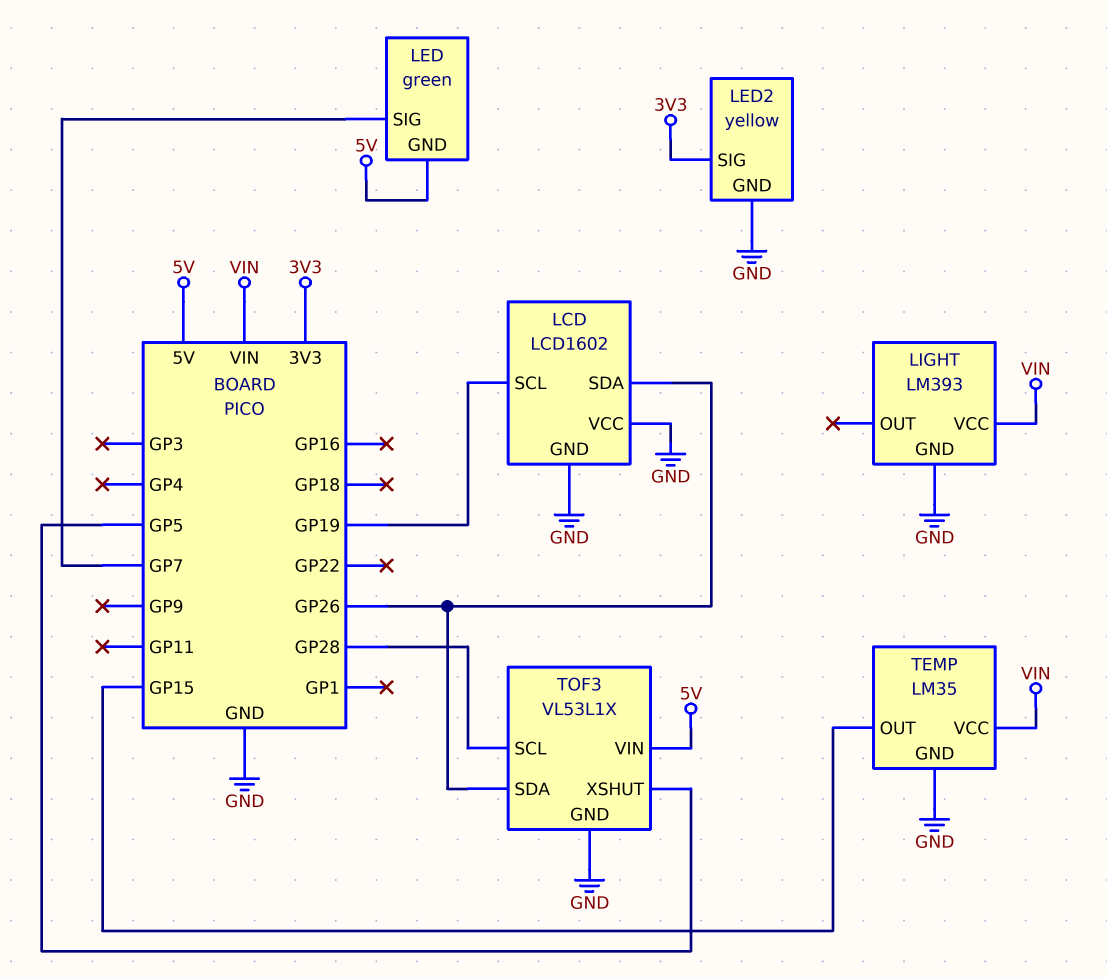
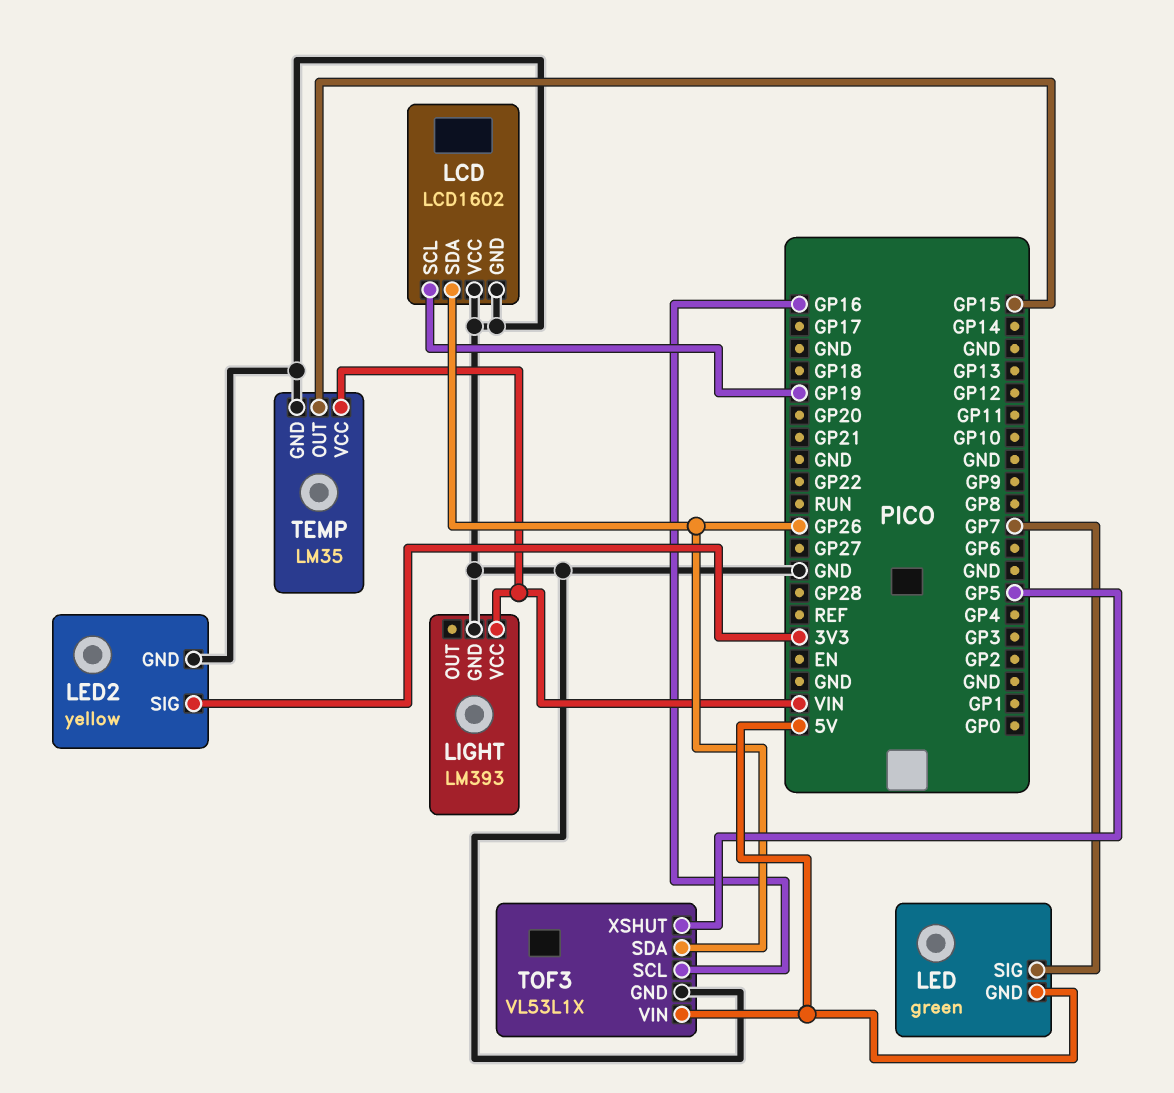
TOF3 pin SCL: GP28 -> GP16

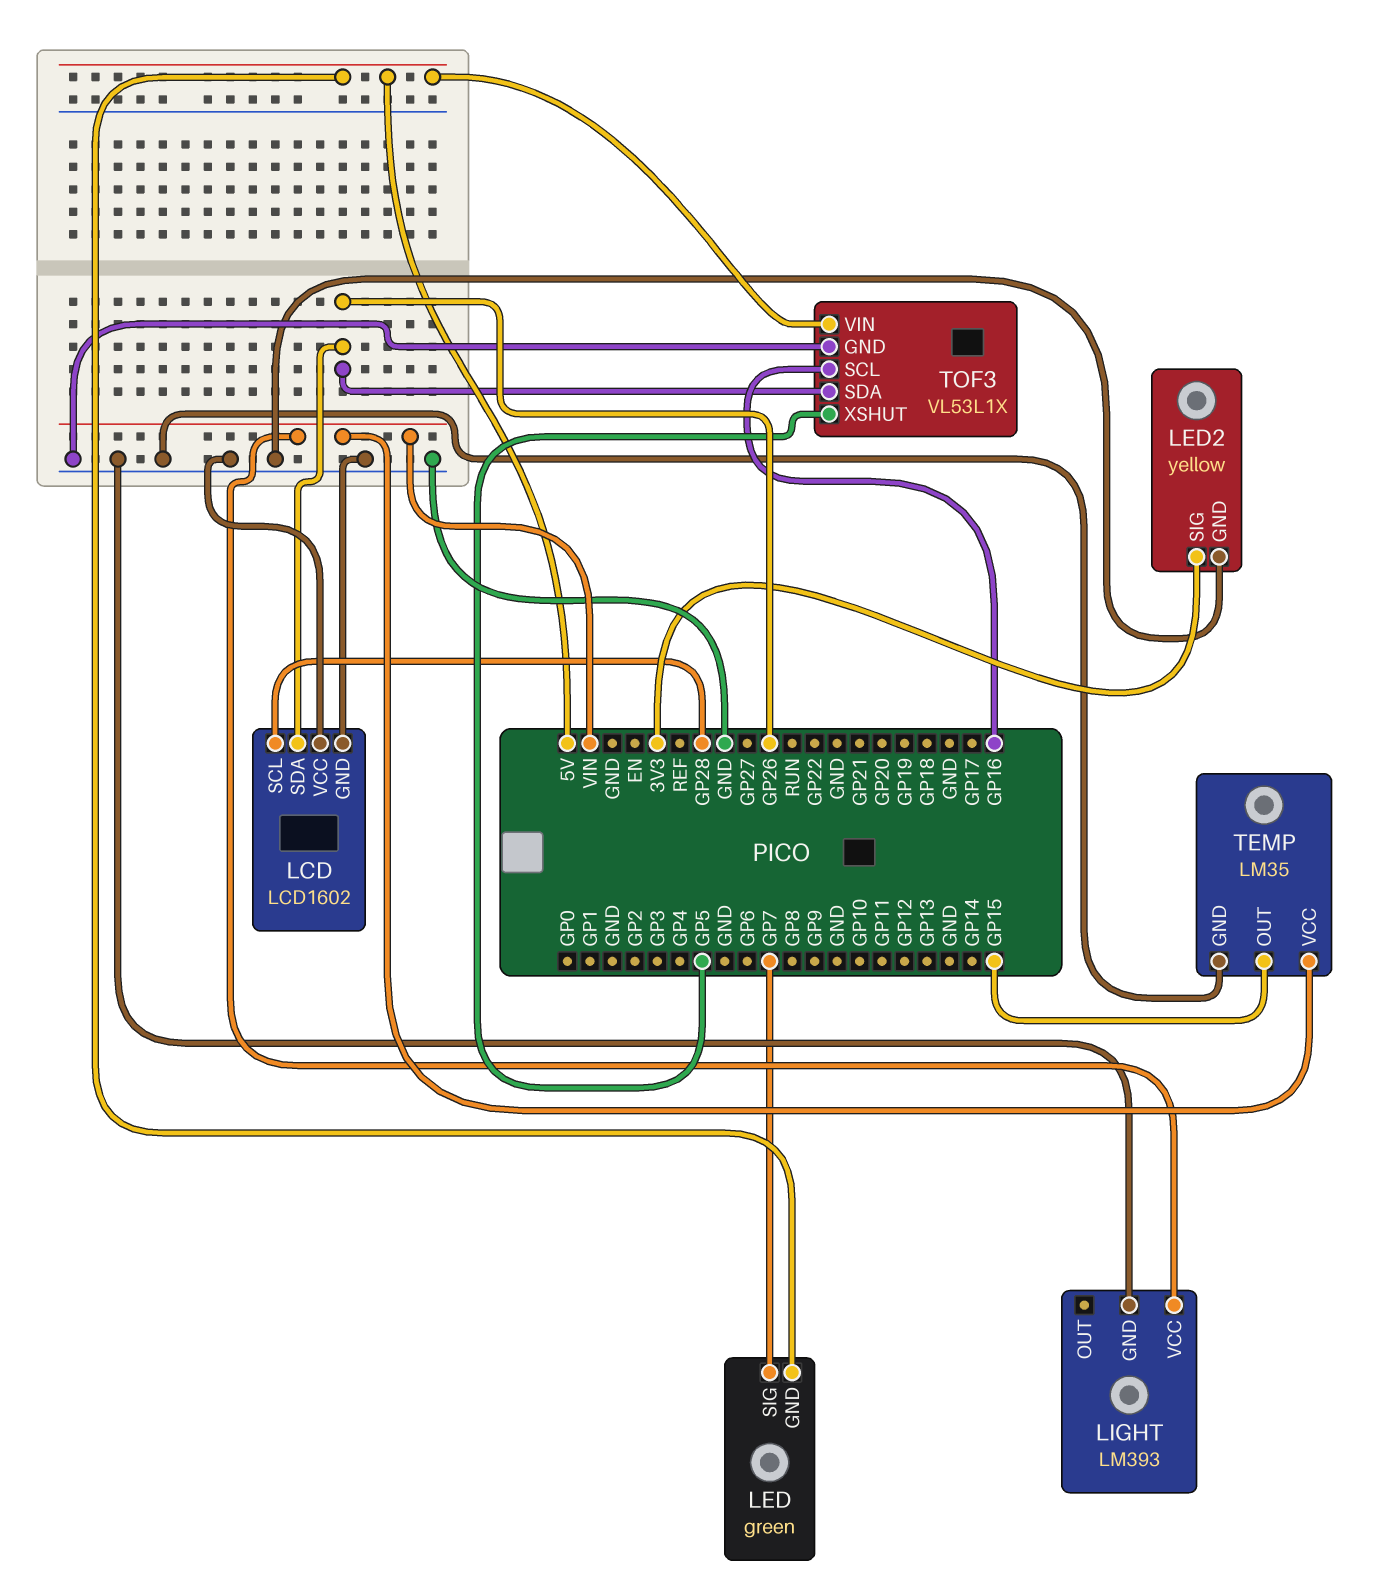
LCD pin SCL: GP19 -> GP28

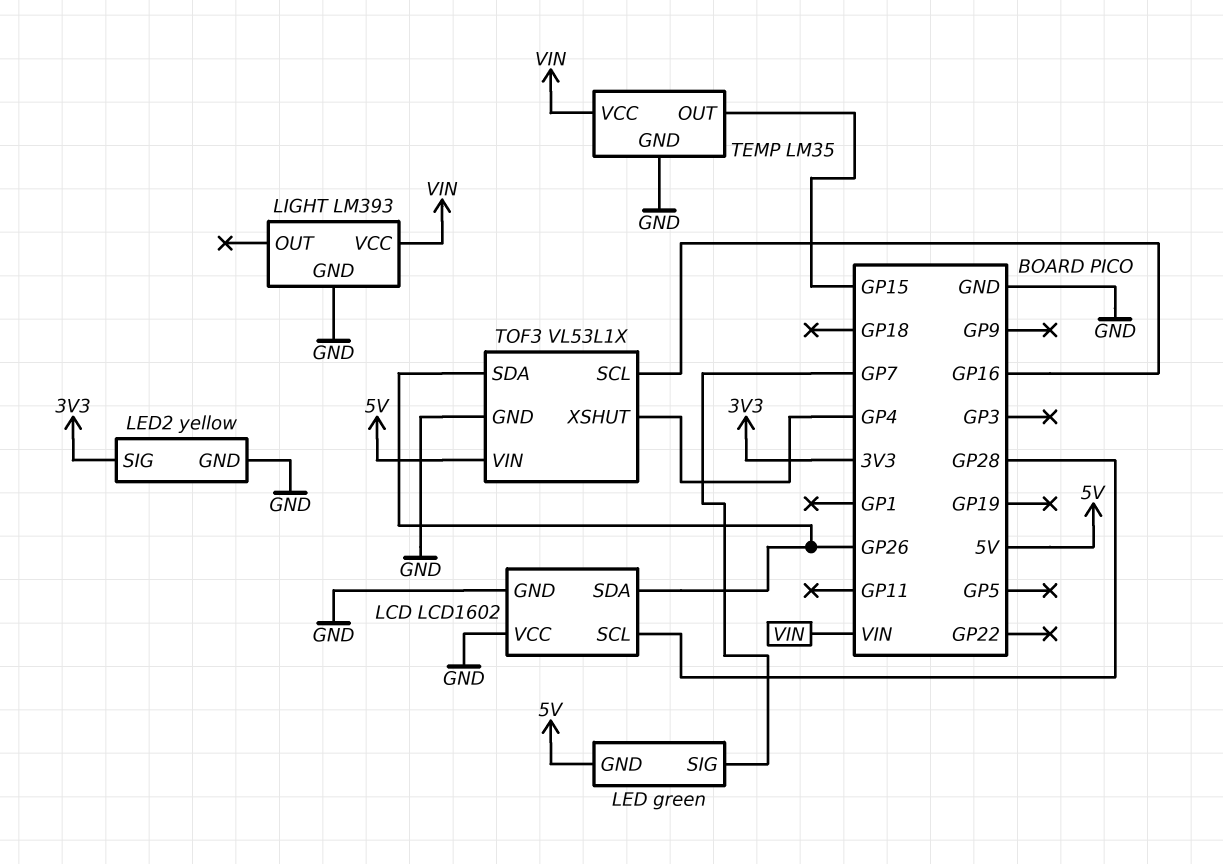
TOF3 pin XSHUT: GP5 -> GP4

